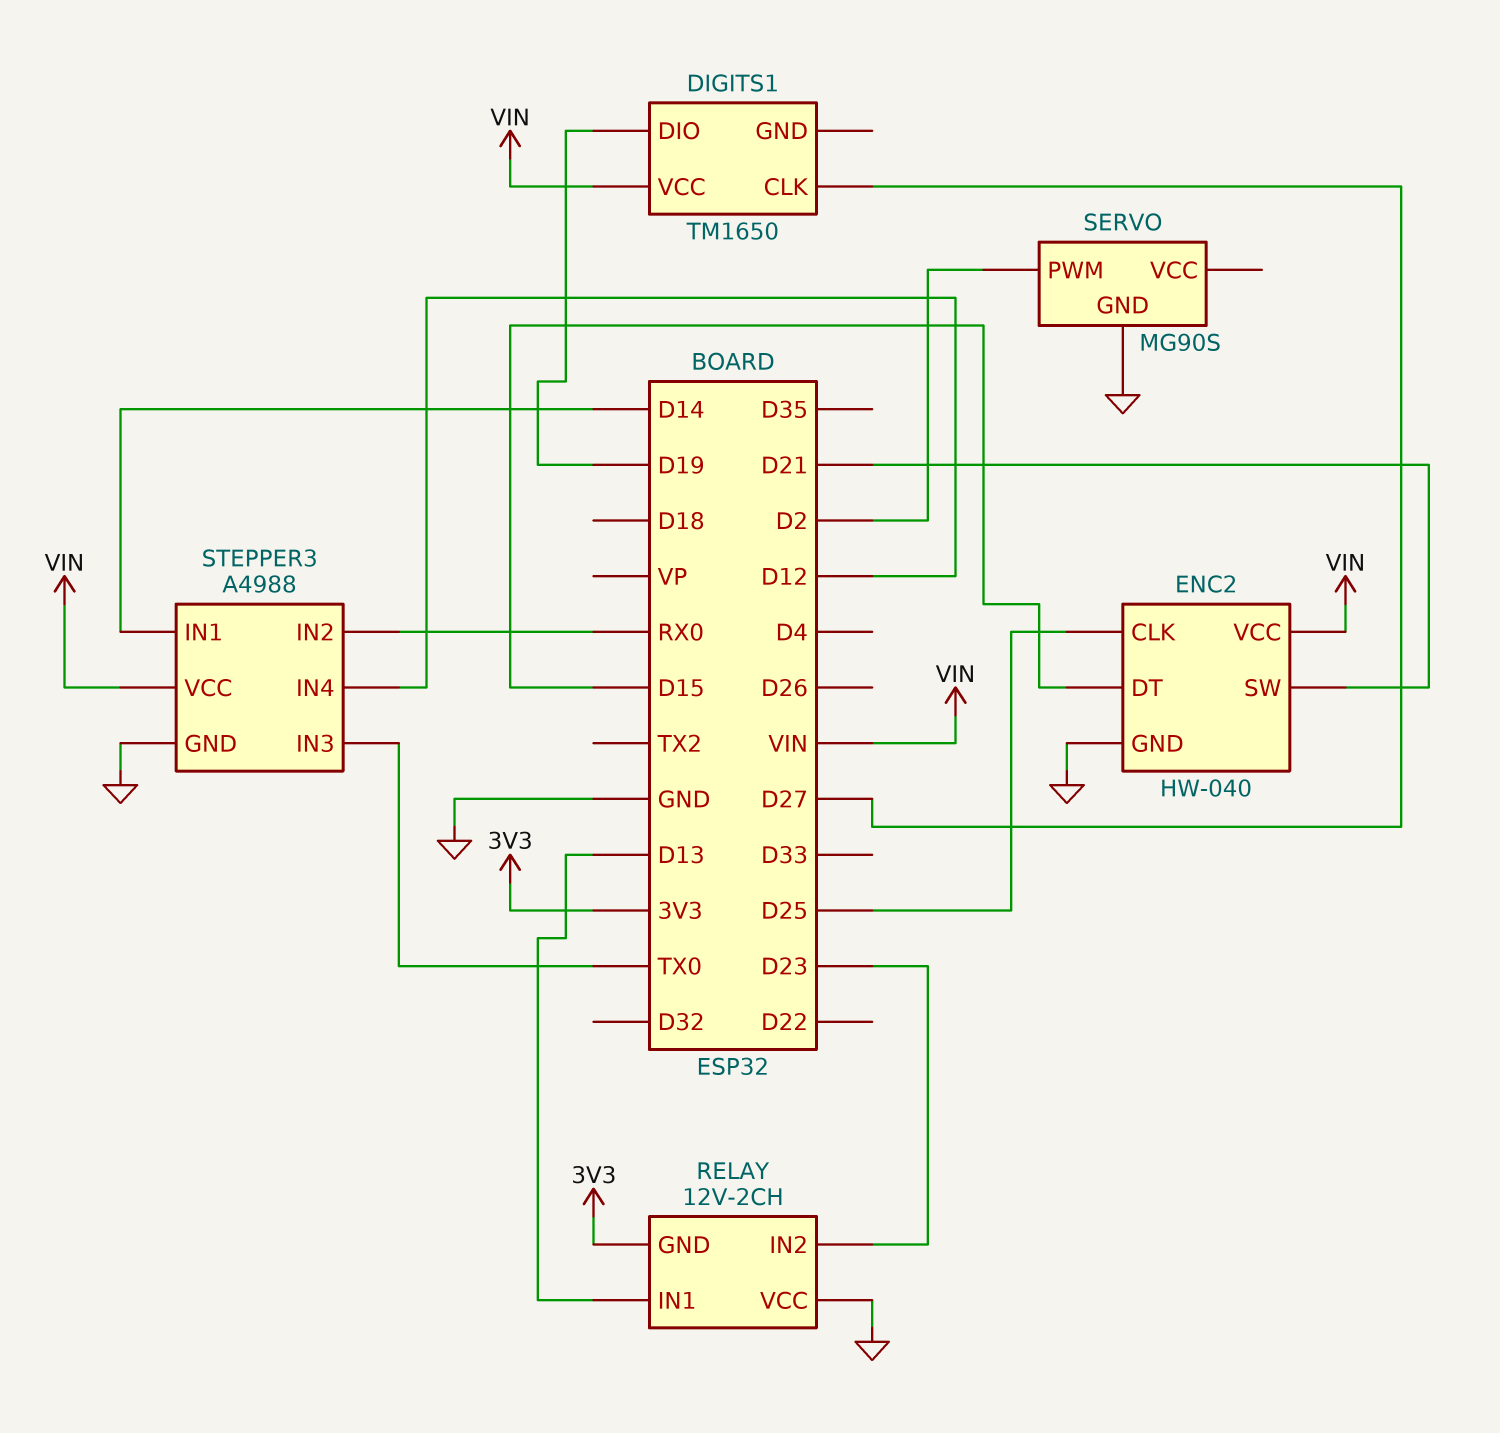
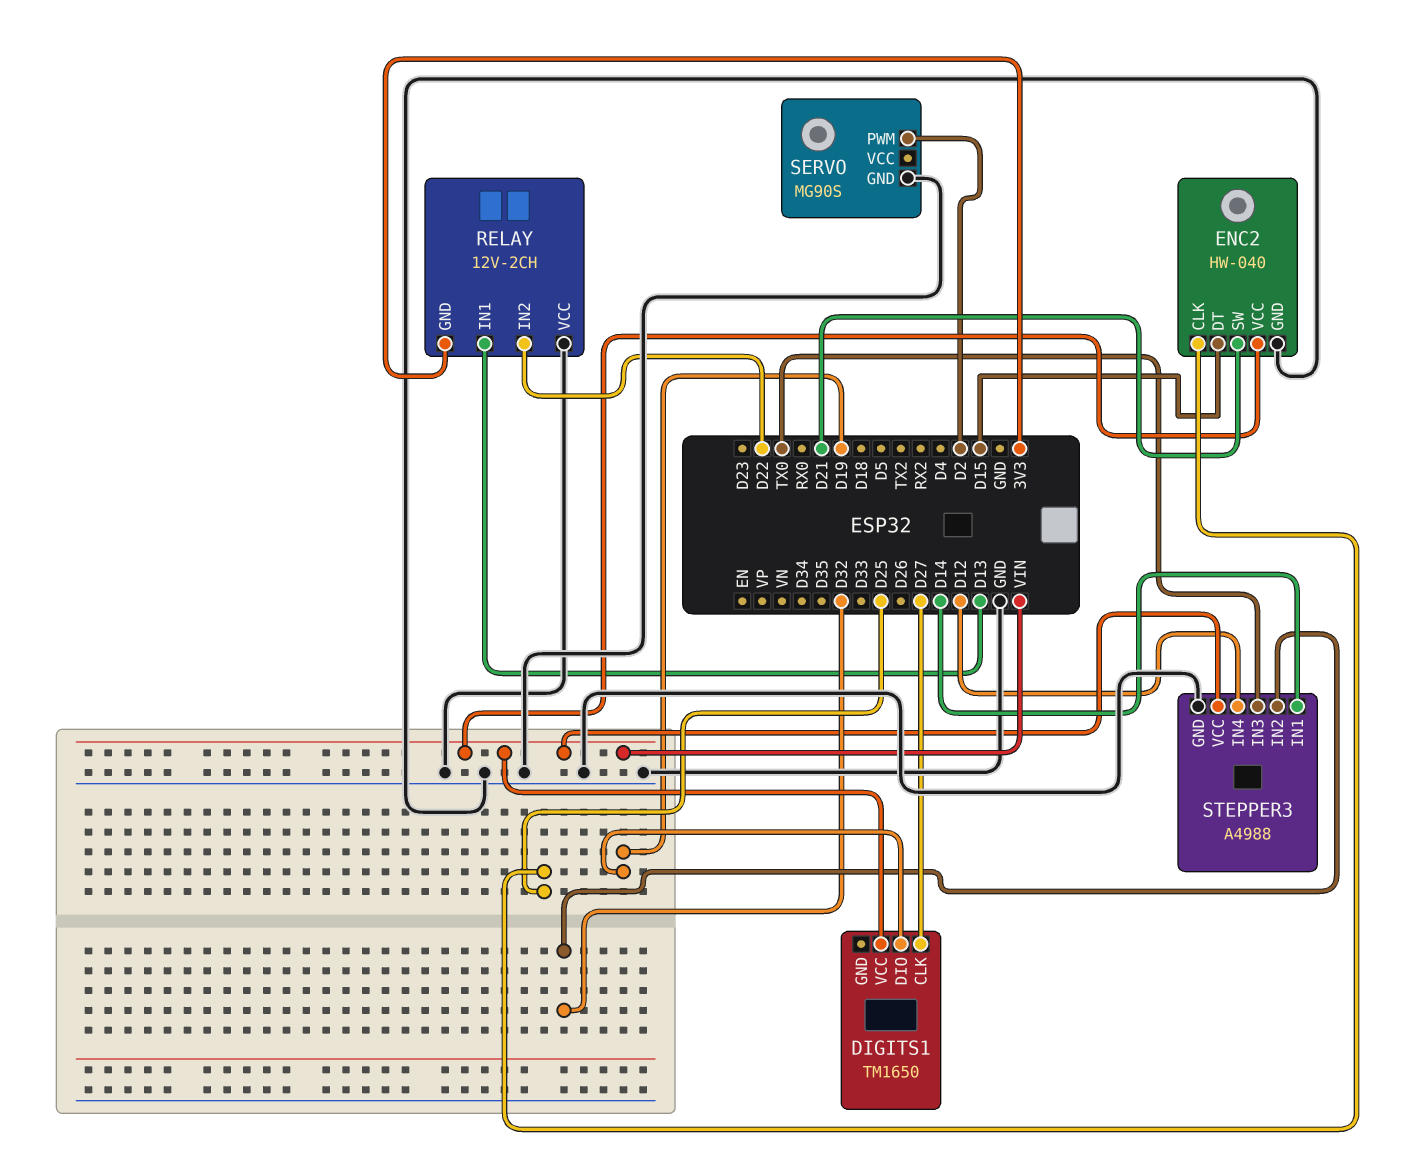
RELAY pin IN2: D23 -> D22
STEPPER3 pin IN2: RX0 -> D32

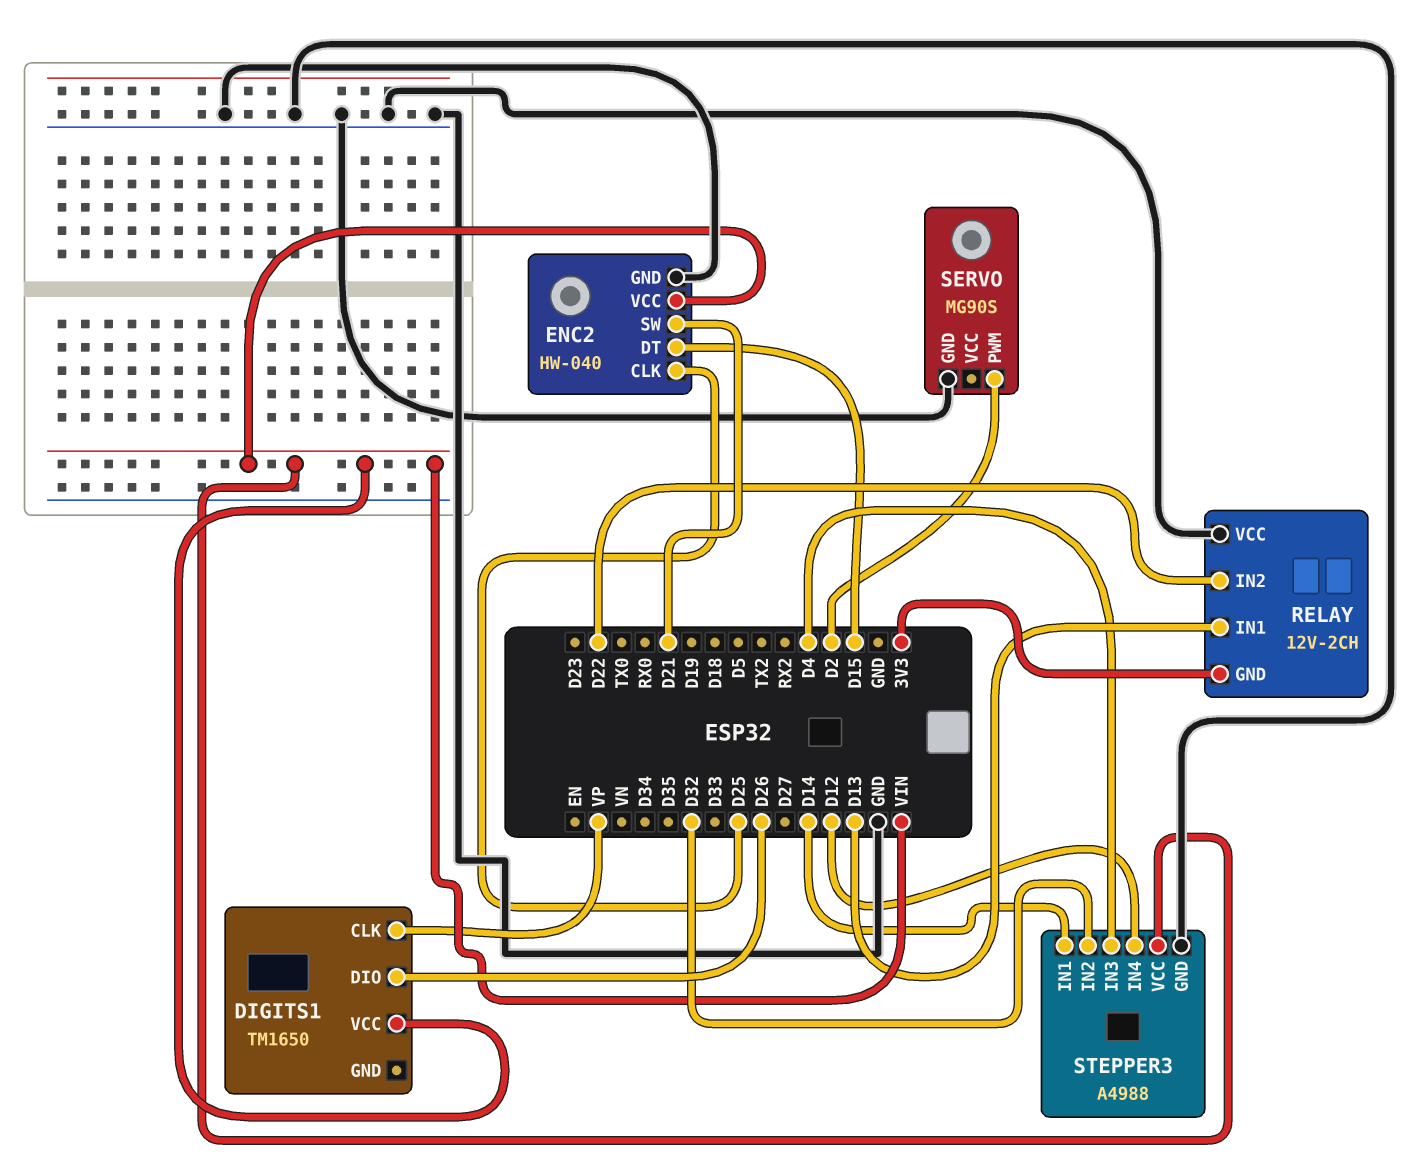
DIGITS1 pin CLK: D27 -> VP
DIGITS1 pin DIO: D19 -> D26
STEPPER3 pin IN3: TX0 -> D4

